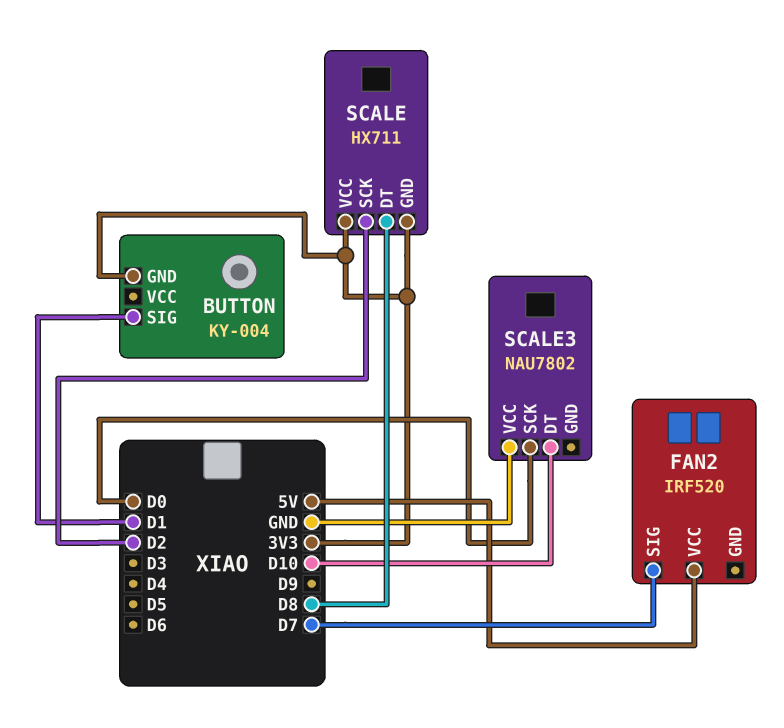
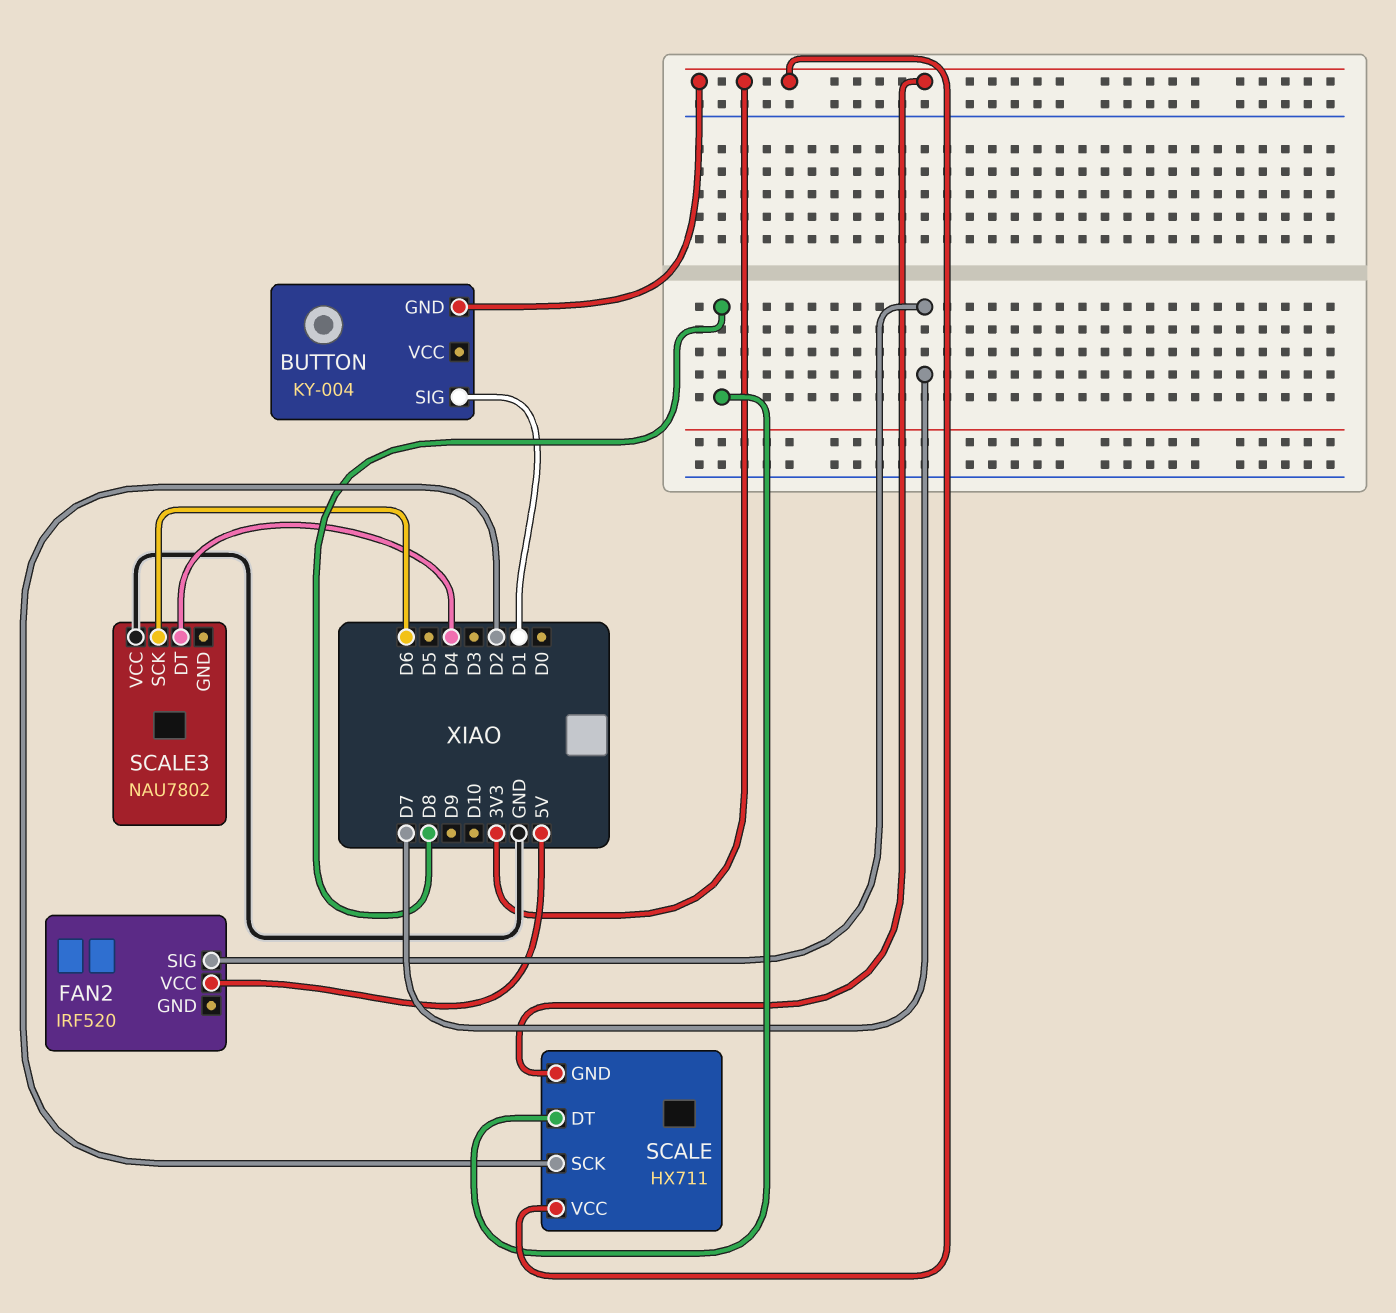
SCALE3 pin DT: D10 -> D4
SCALE3 pin SCK: D0 -> D6

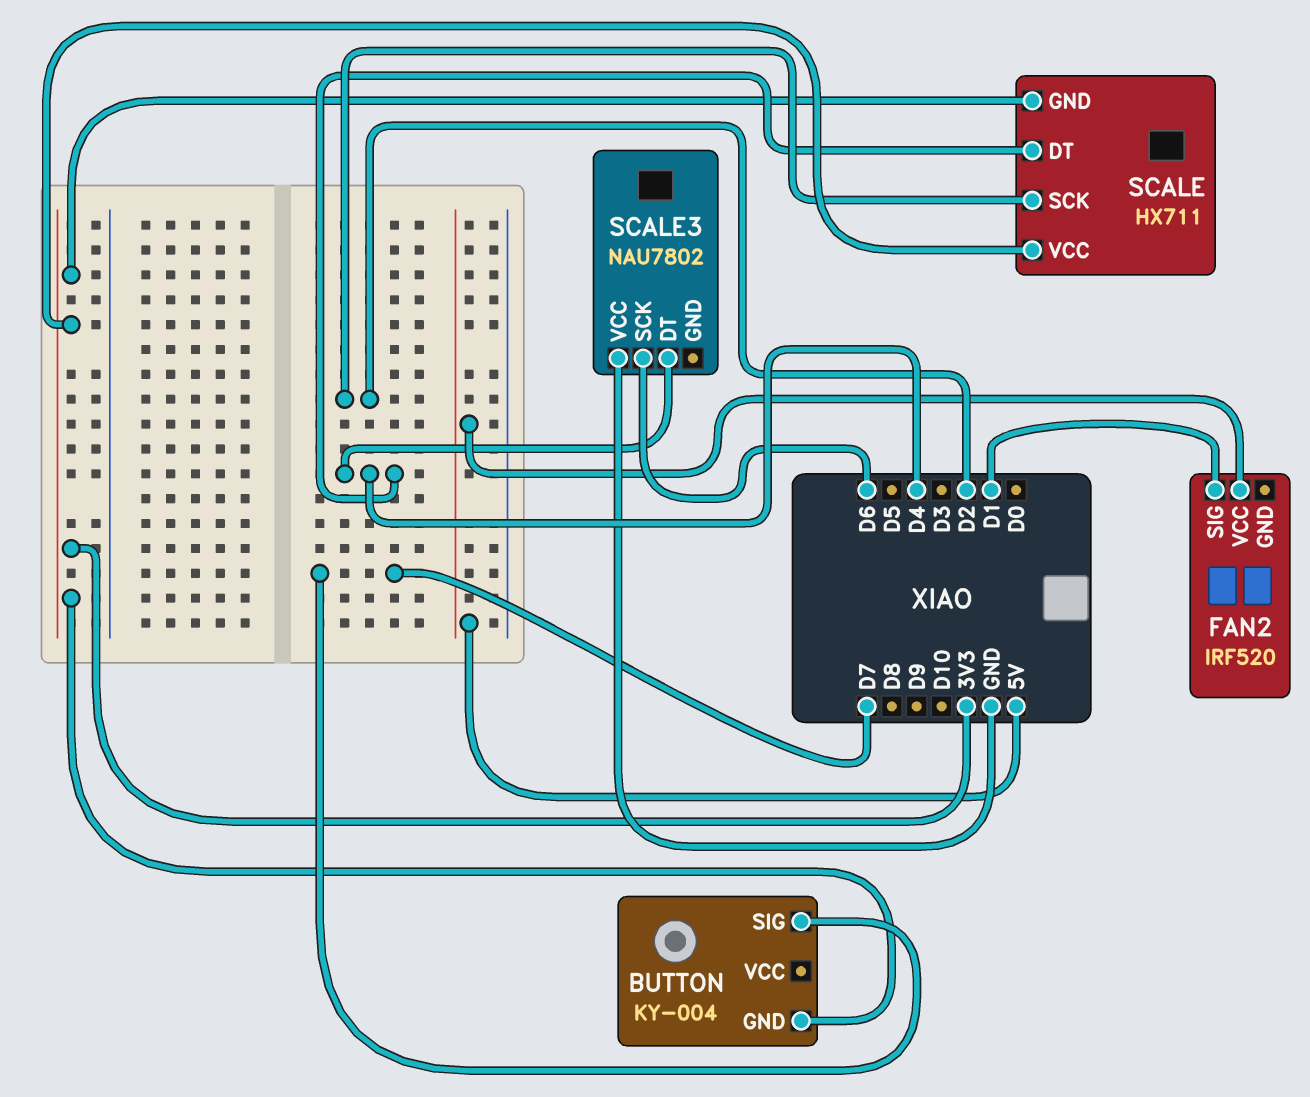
BUTTON pin SIG: D1 -> D7
FAN2 pin SIG: D7 -> D1
SCALE pin DT: D8 -> D4

